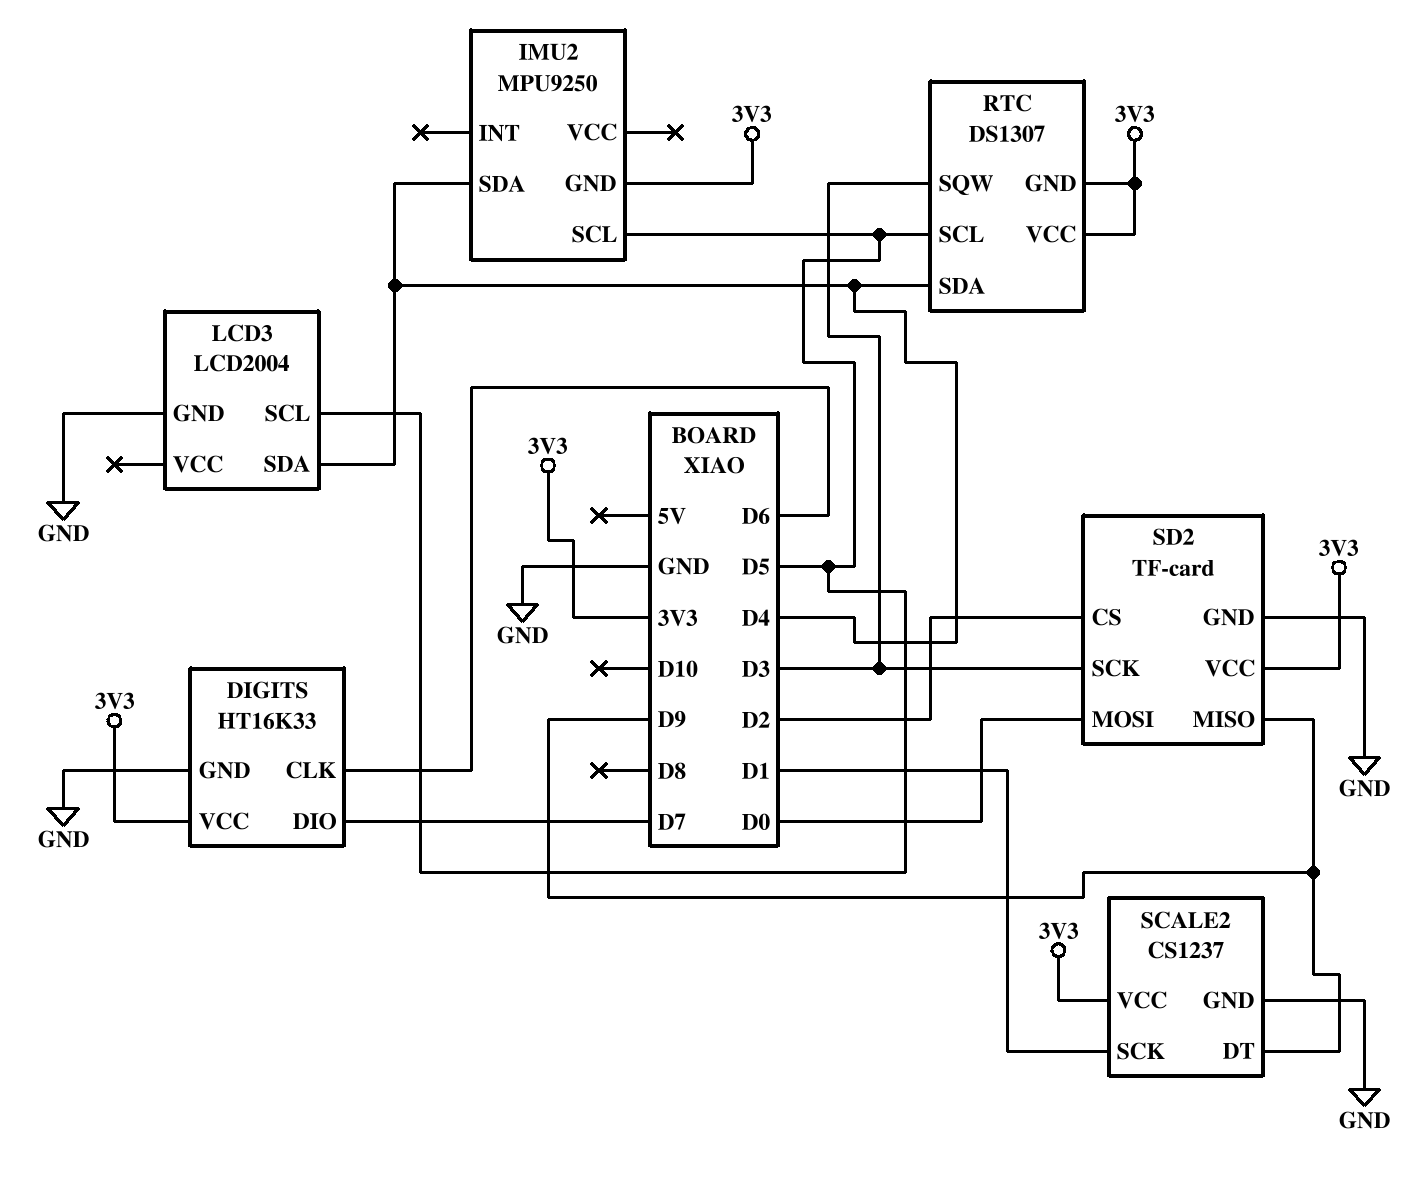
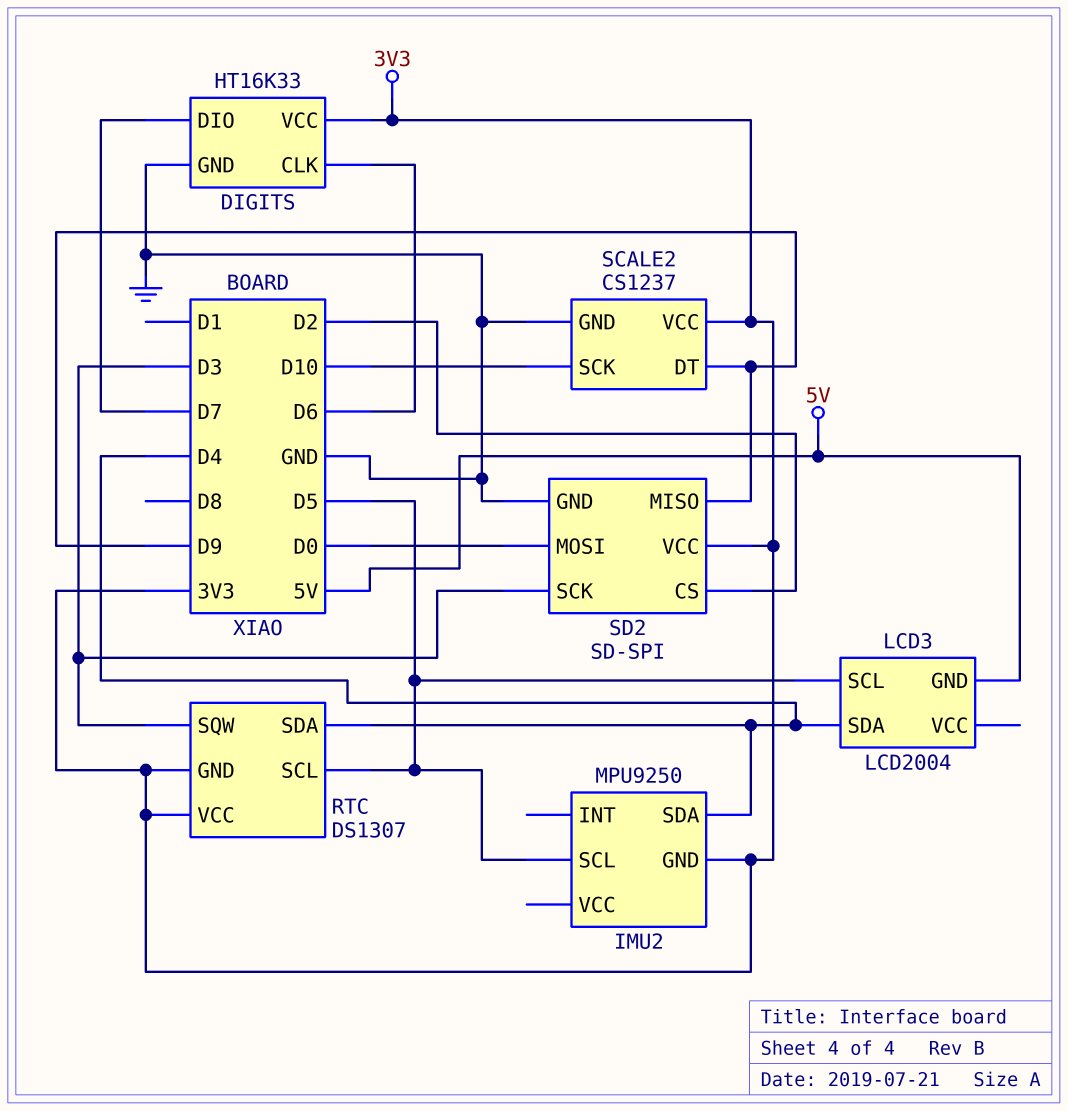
LCD3 pin GND: GND -> 5V
SCALE2 pin SCK: D1 -> D10
SD2: TF-card -> SD-SPI

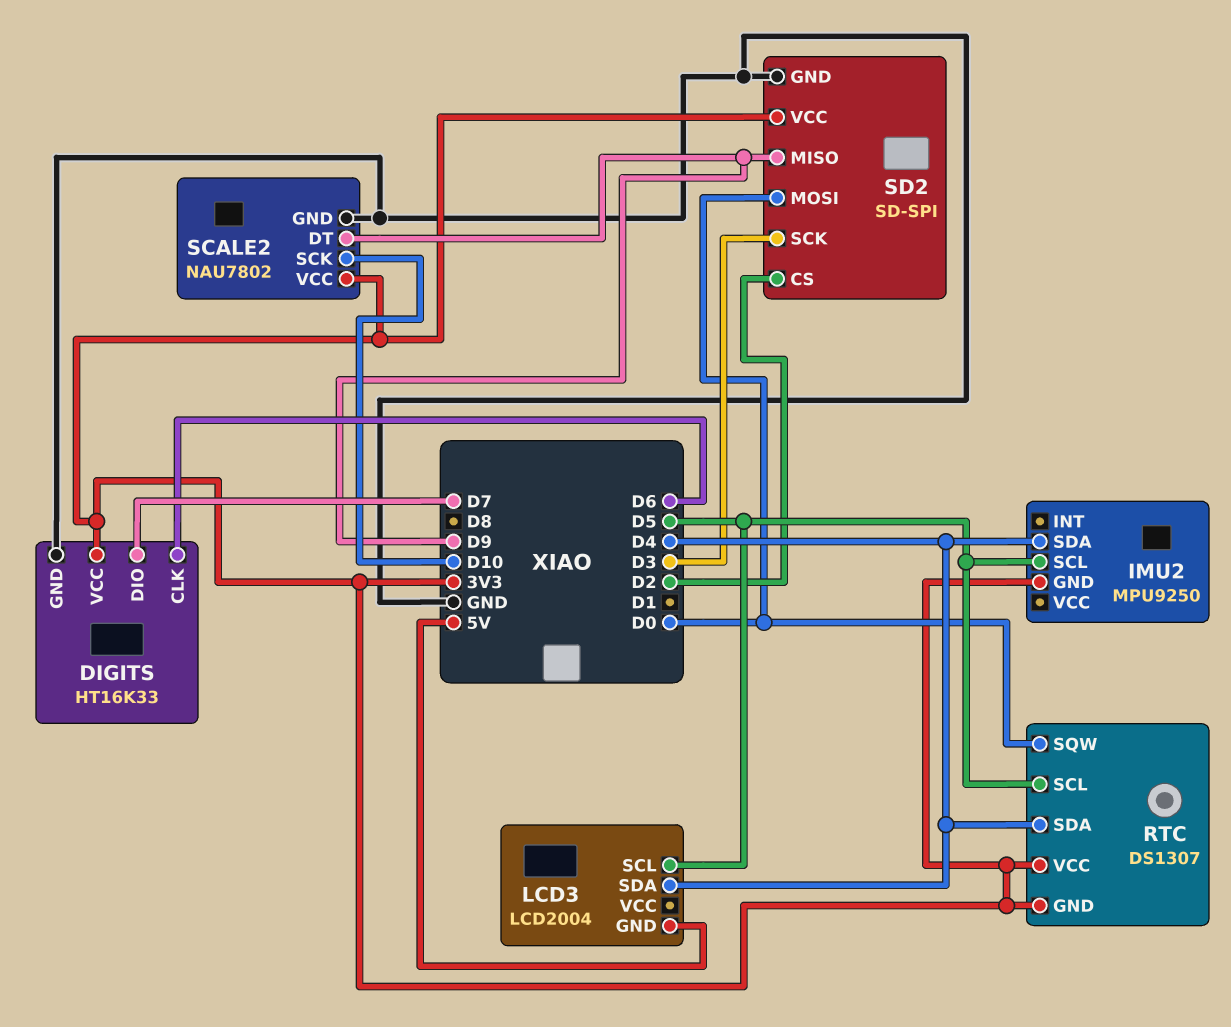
RTC pin SQW: D3 -> D0
SCALE2: CS1237 -> NAU7802

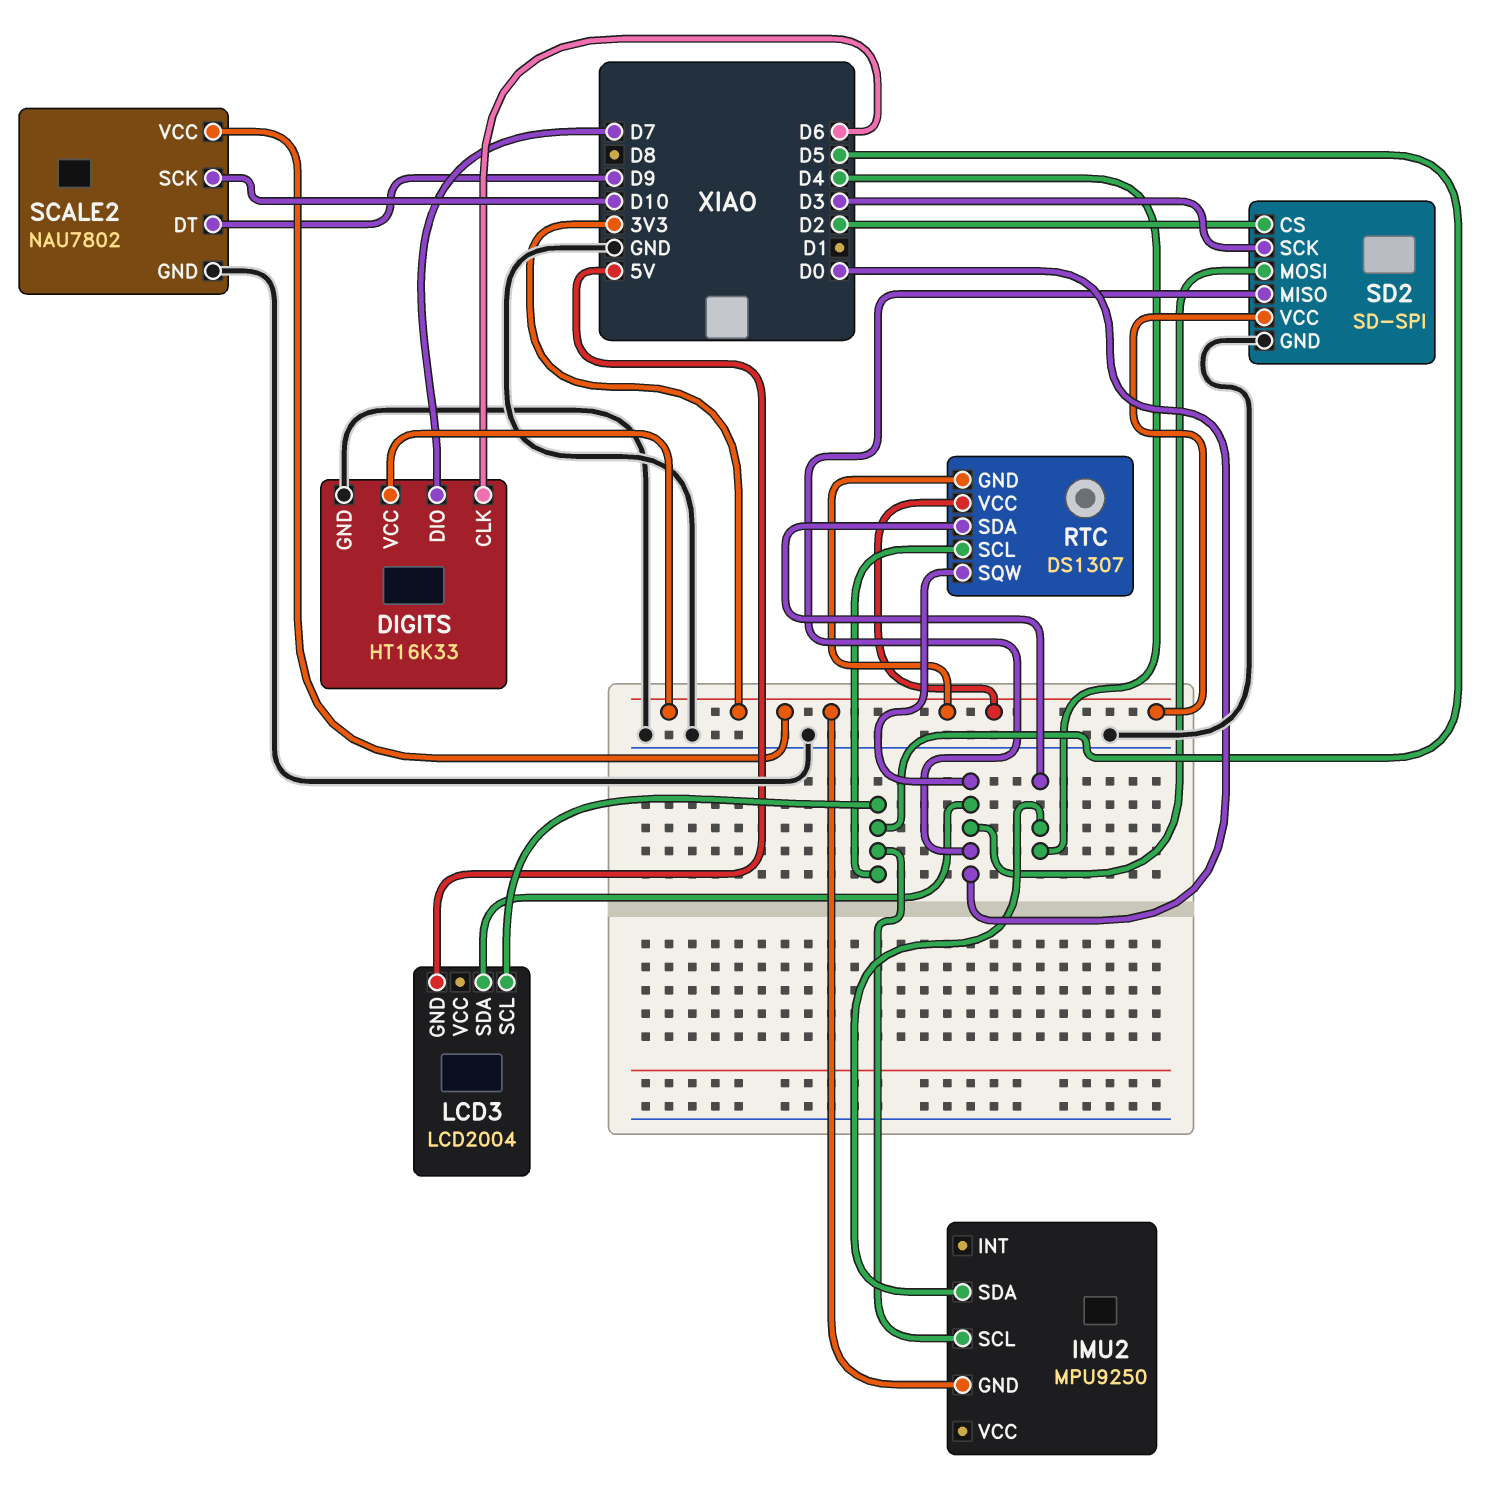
LCD3 pin SDA: D4 -> D0
SD2 pin MISO: D9 -> D0

